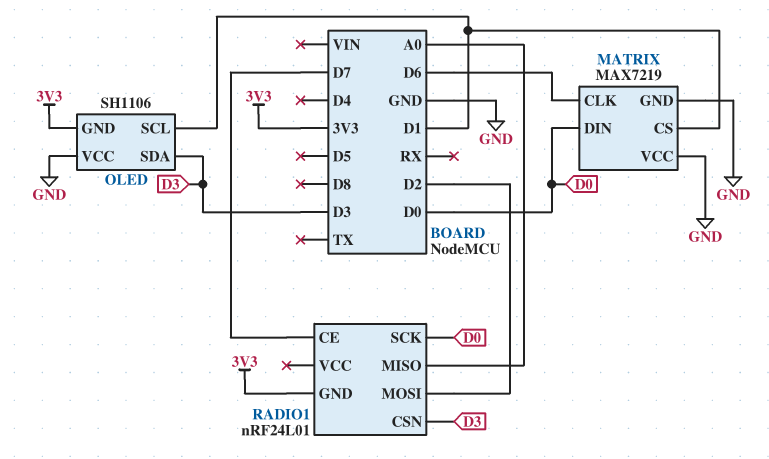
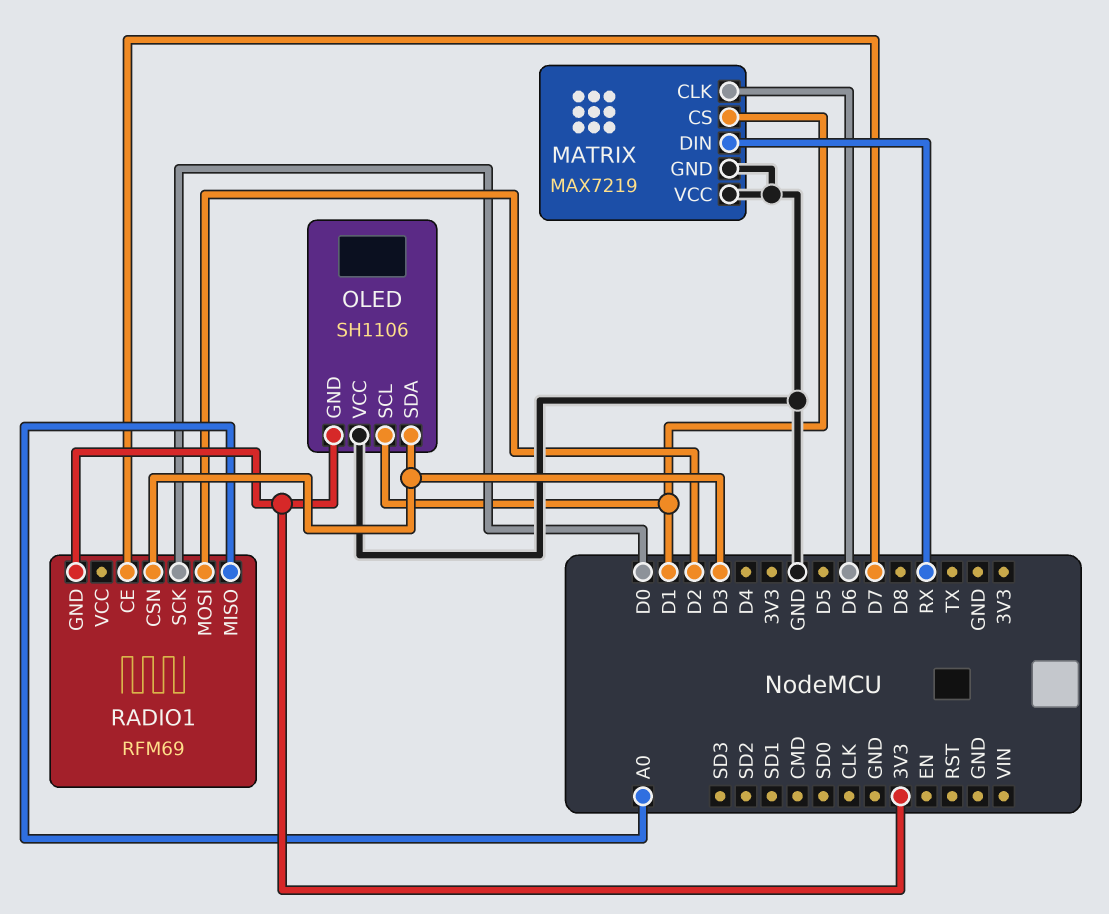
MATRIX pin DIN: D0 -> RX
RADIO1: nRF24L01 -> RFM69

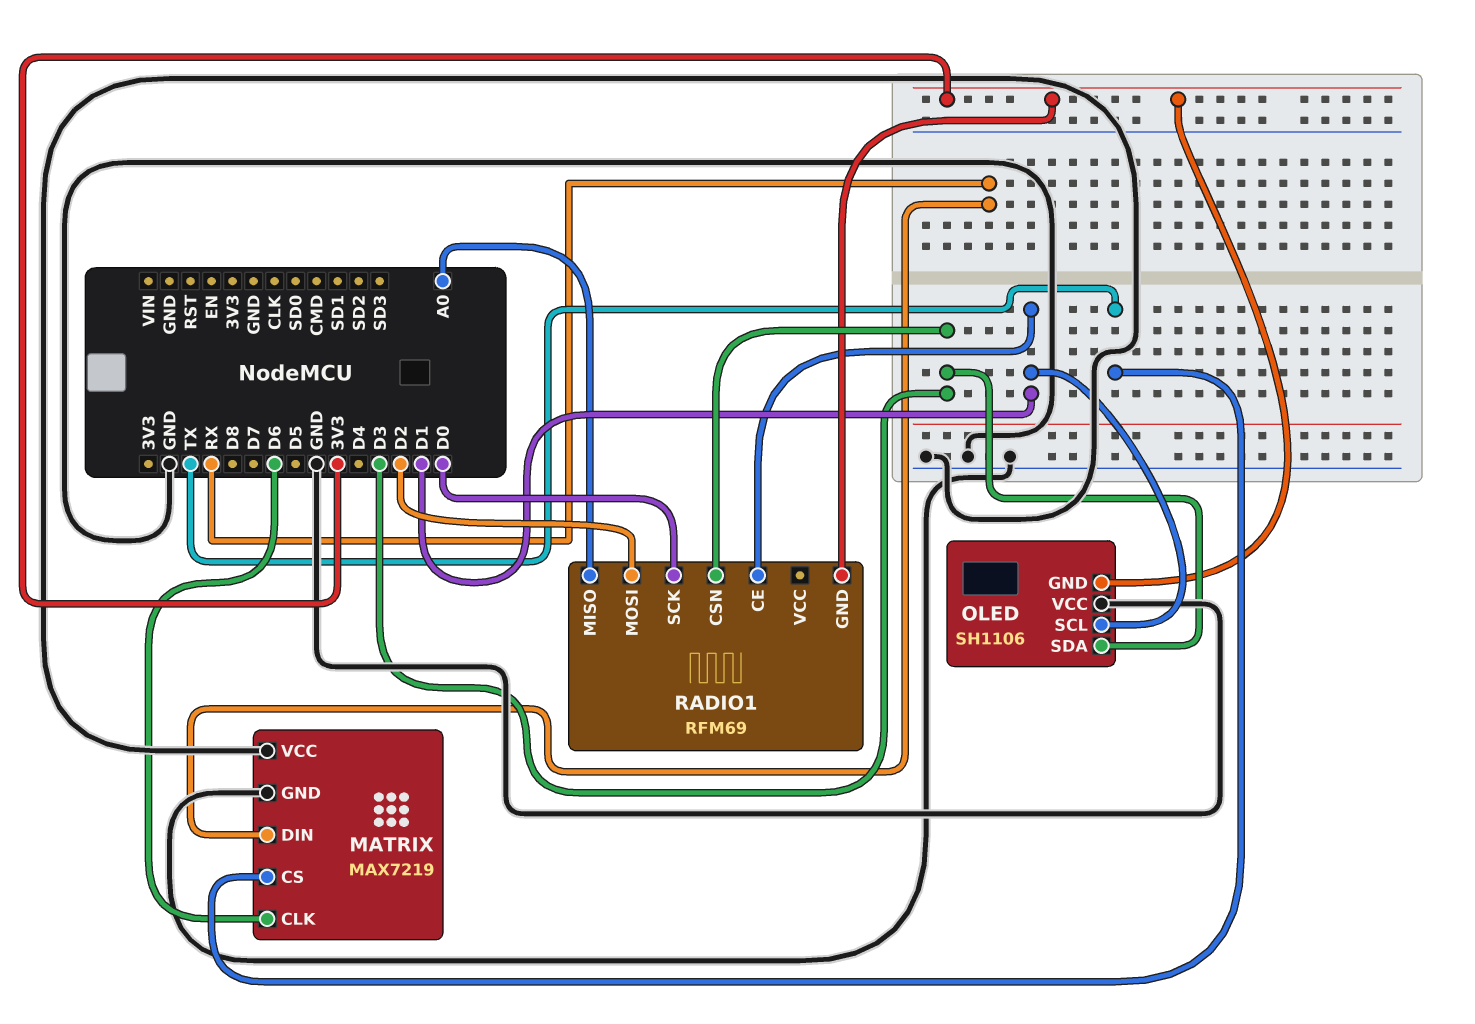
MATRIX pin CS: D1 -> TX
RADIO1 pin CE: D7 -> D1

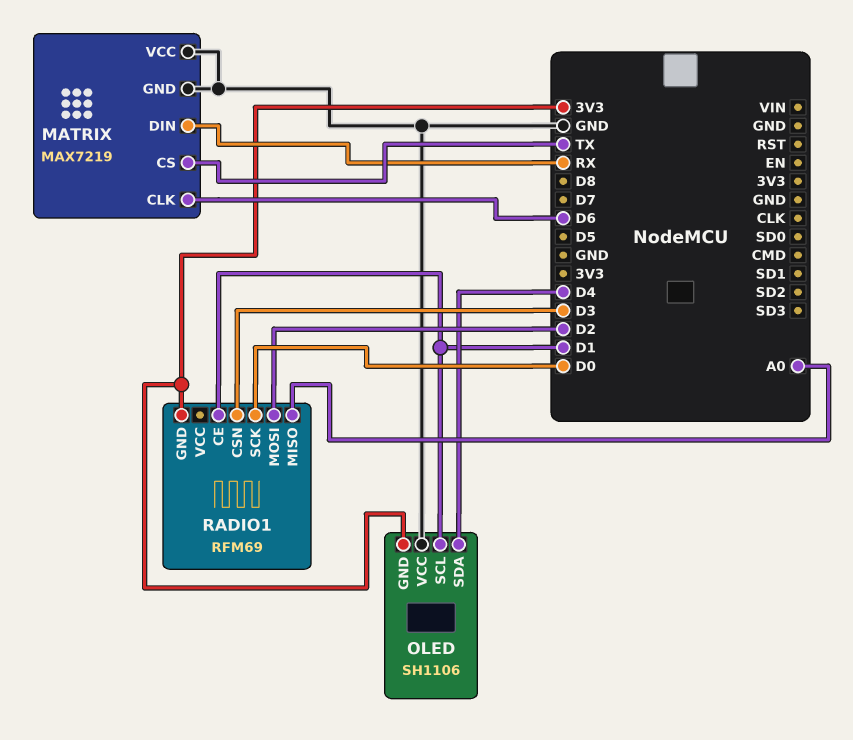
OLED pin SDA: D3 -> D4

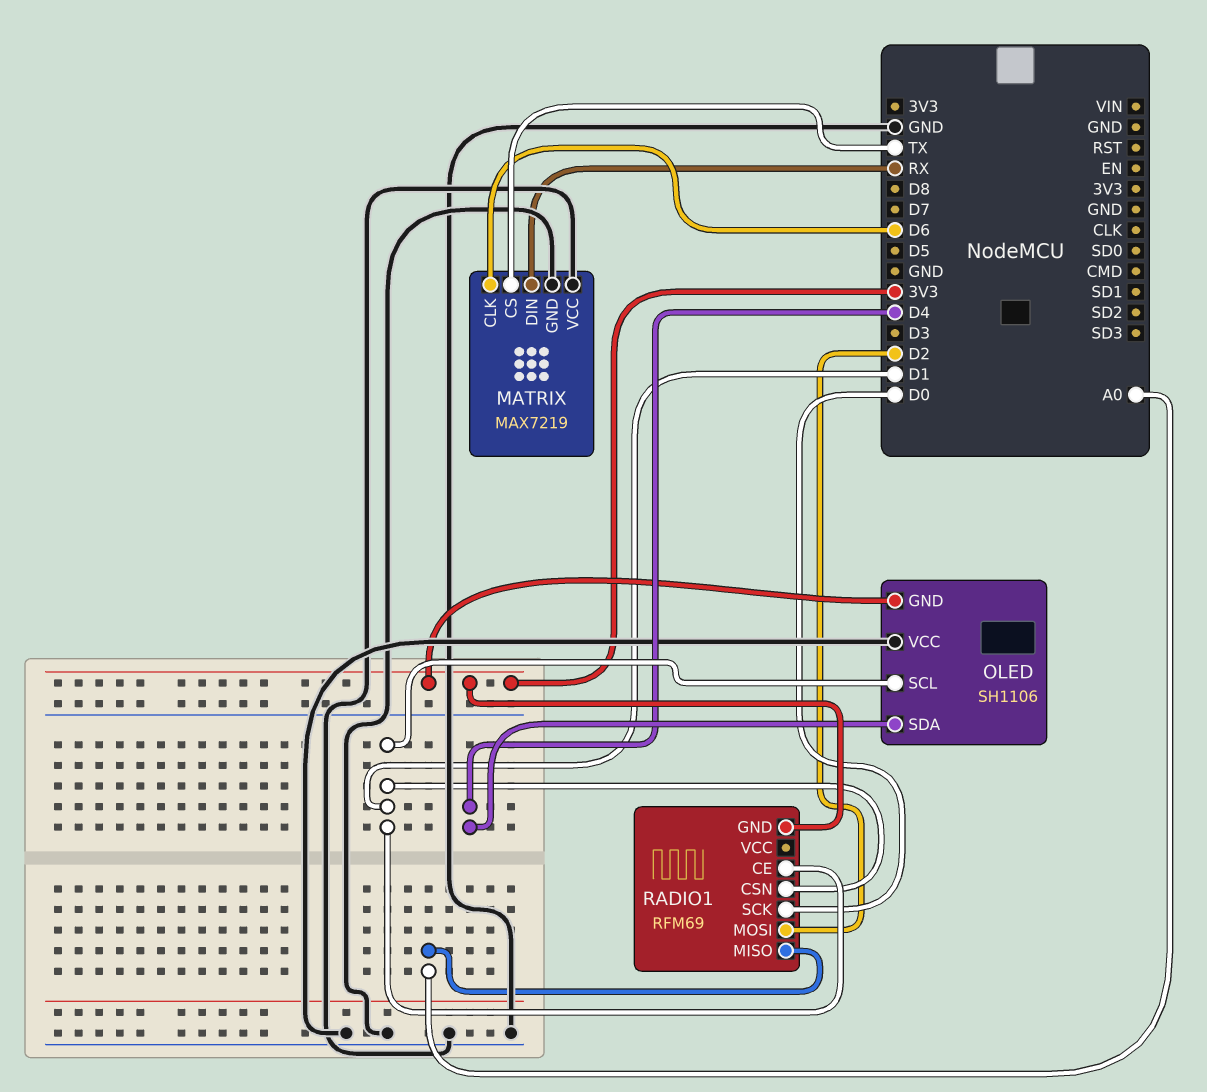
RADIO1 pin CSN: D3 -> D1

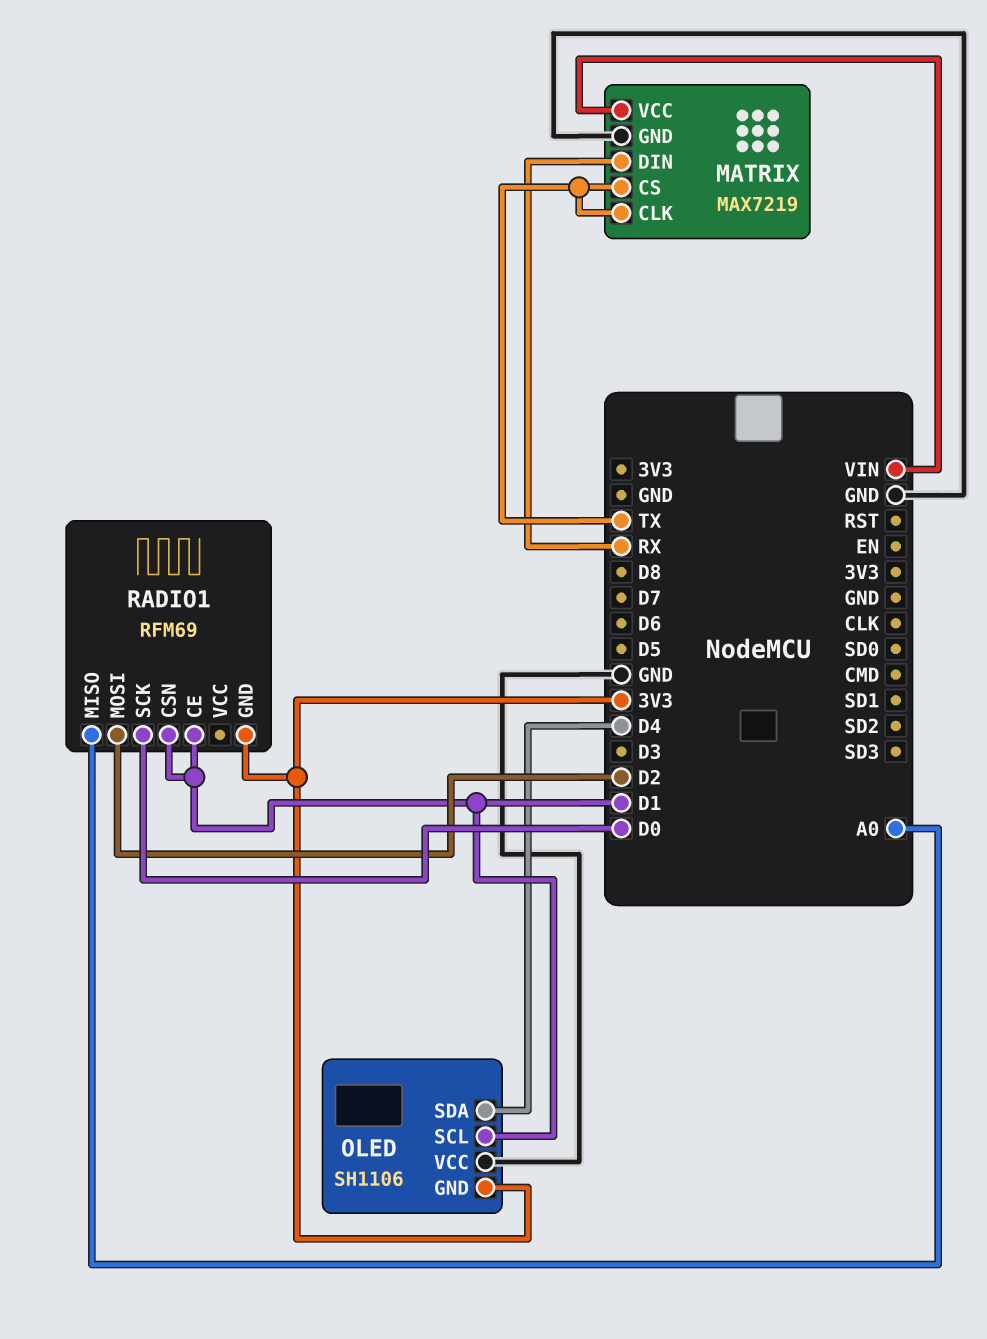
MATRIX pin CLK: D6 -> TX
MATRIX pin VCC: GND -> VIN

